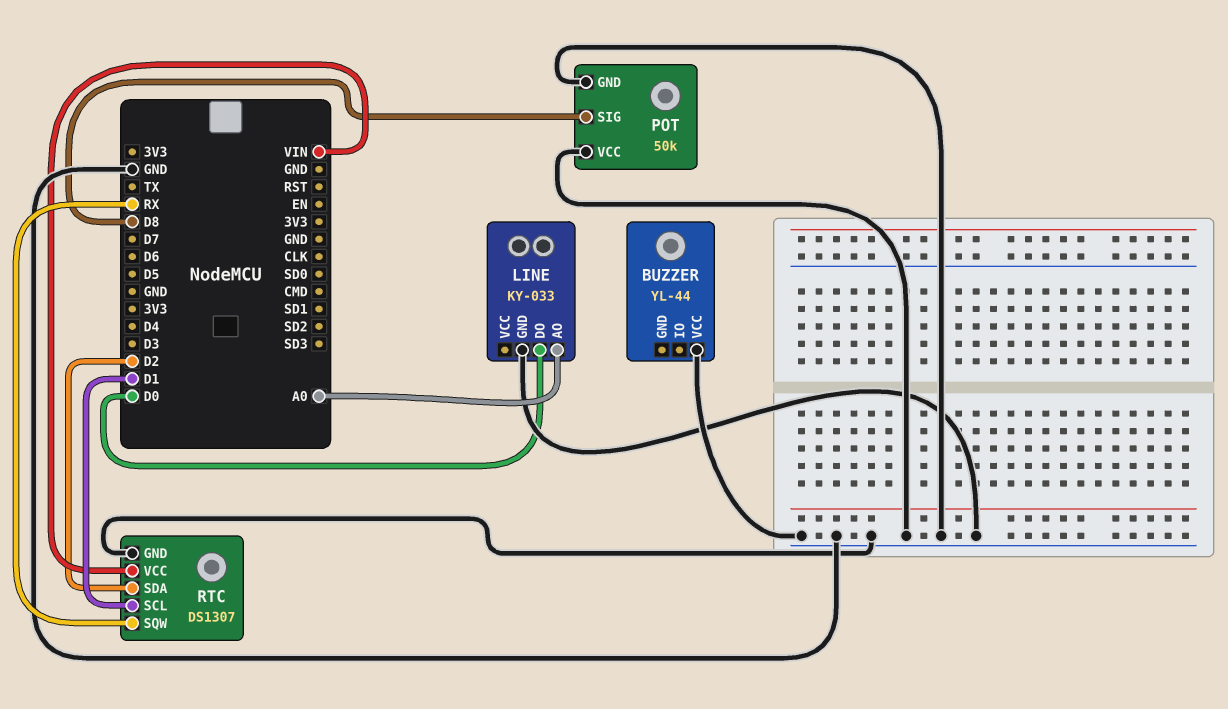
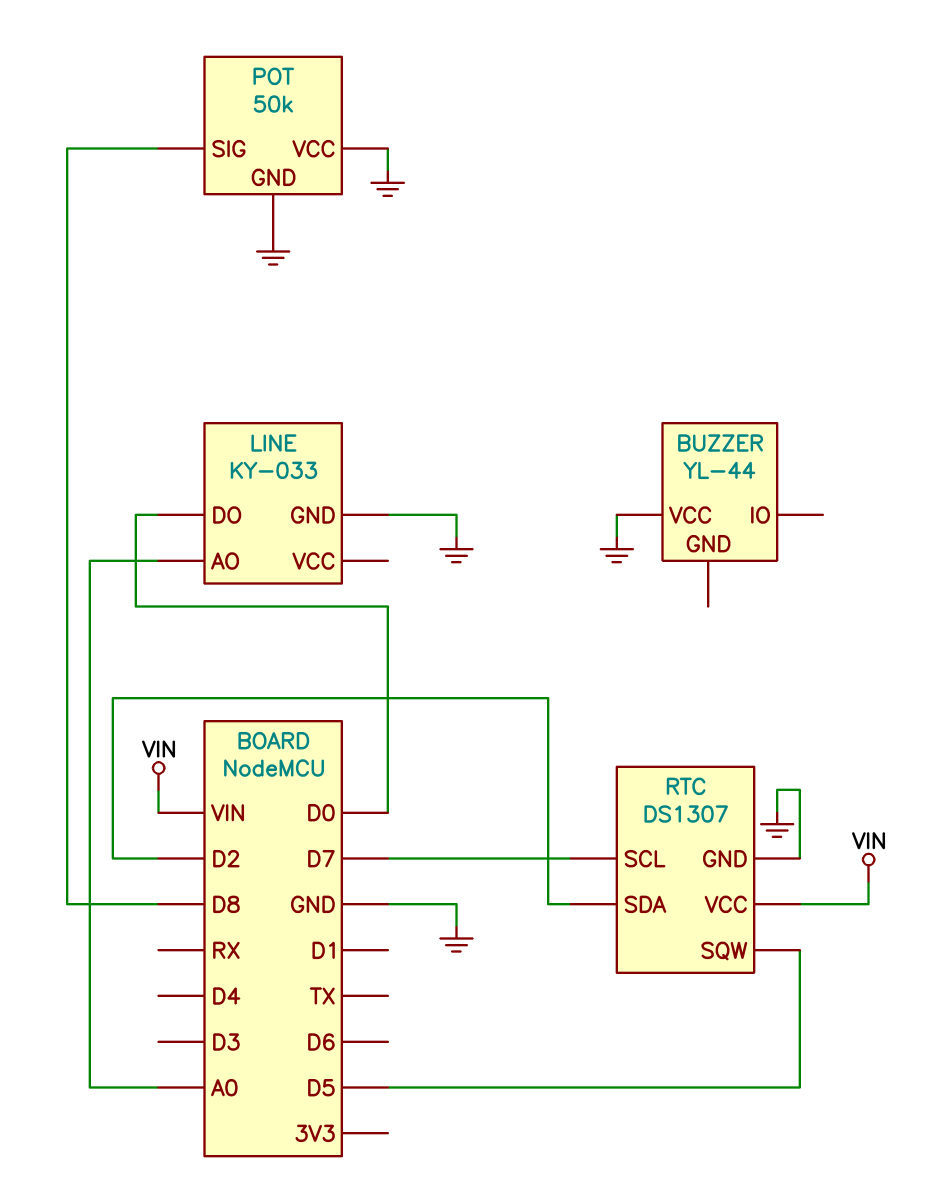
RTC pin SCL: D1 -> D7
RTC pin SQW: RX -> D5

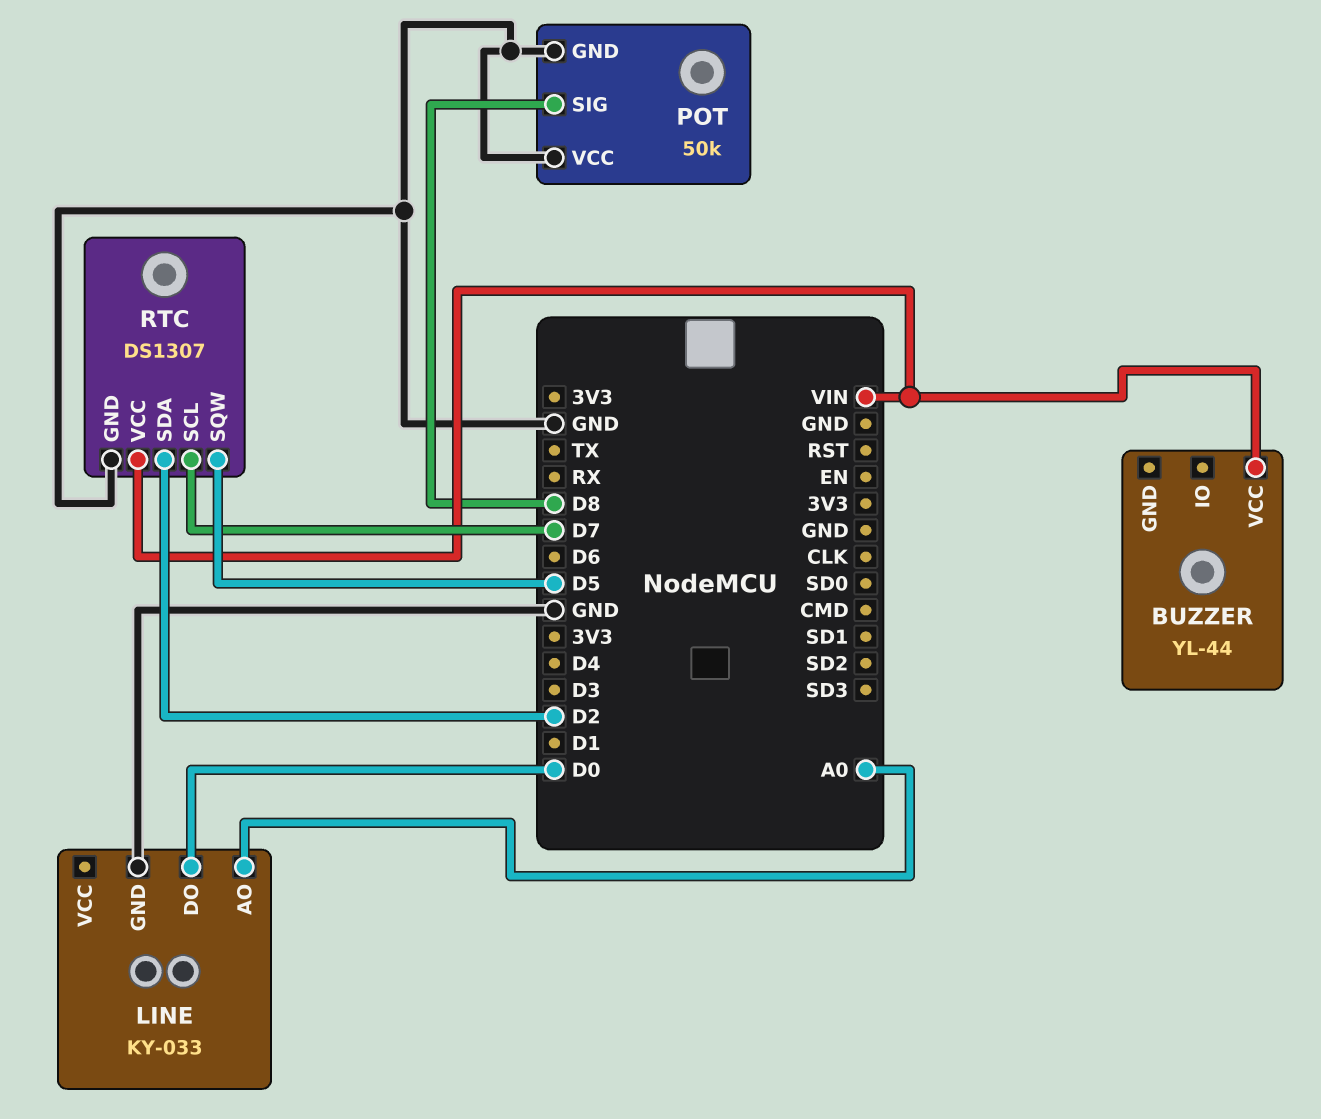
BUZZER pin VCC: GND -> VIN

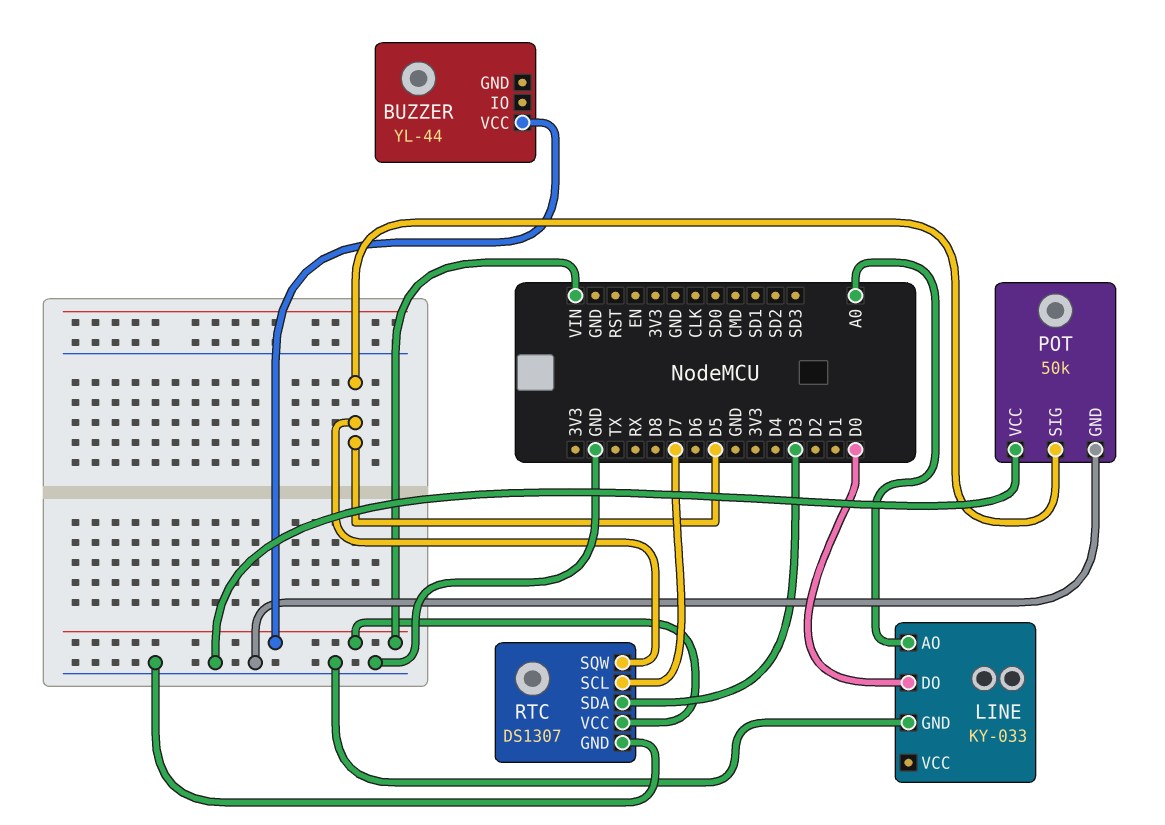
POT pin SIG: D8 -> D5
RTC pin SDA: D2 -> D3

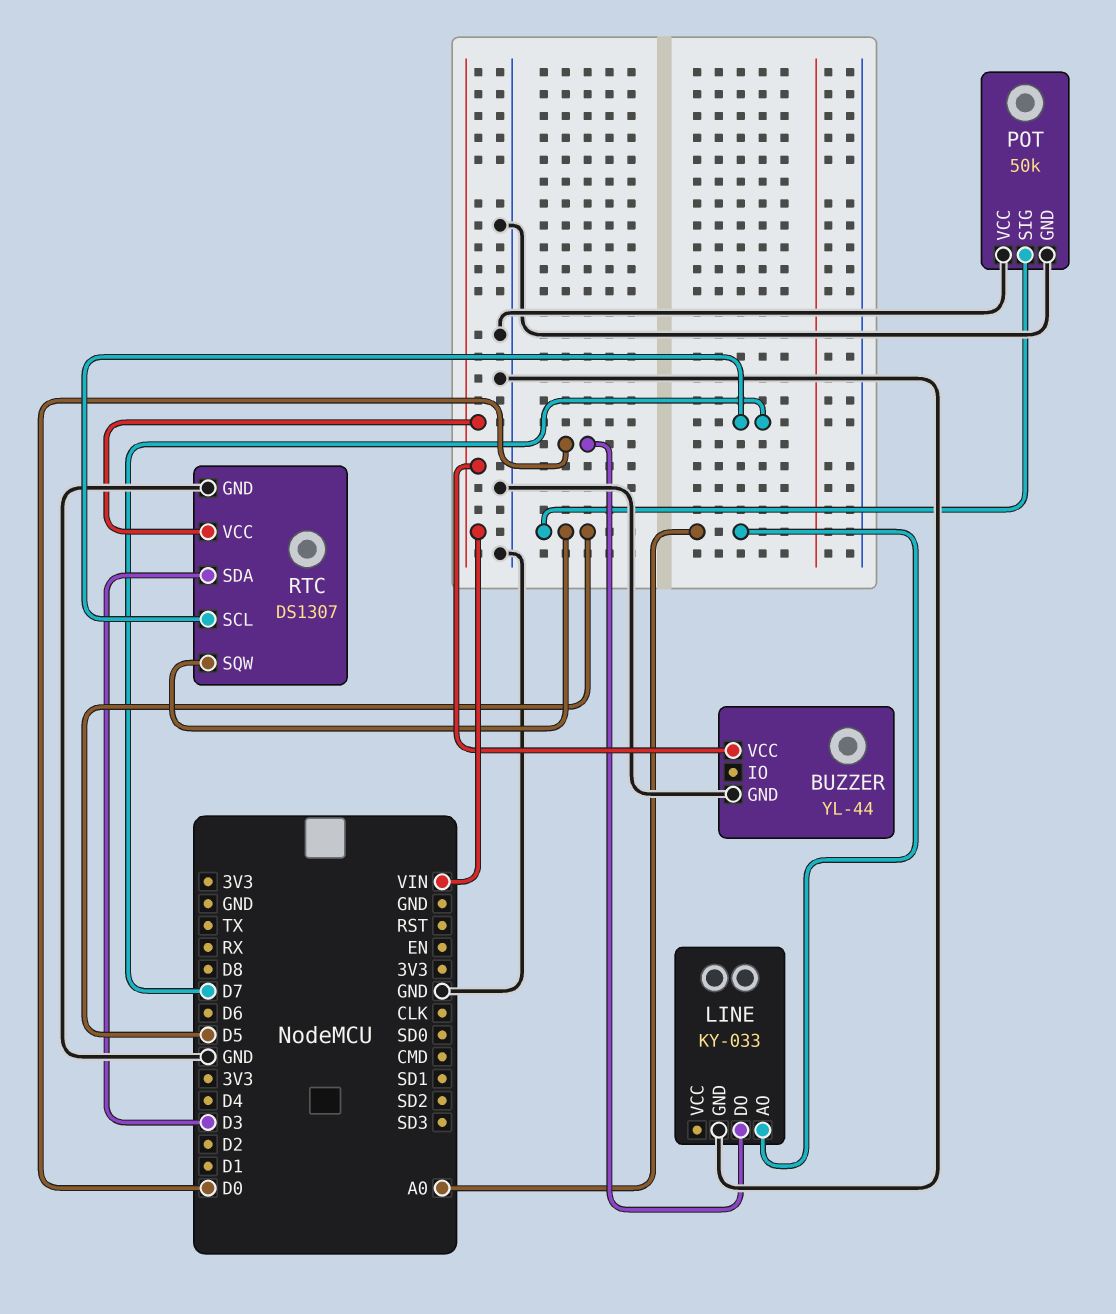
BUZZER pin GND: none -> GND

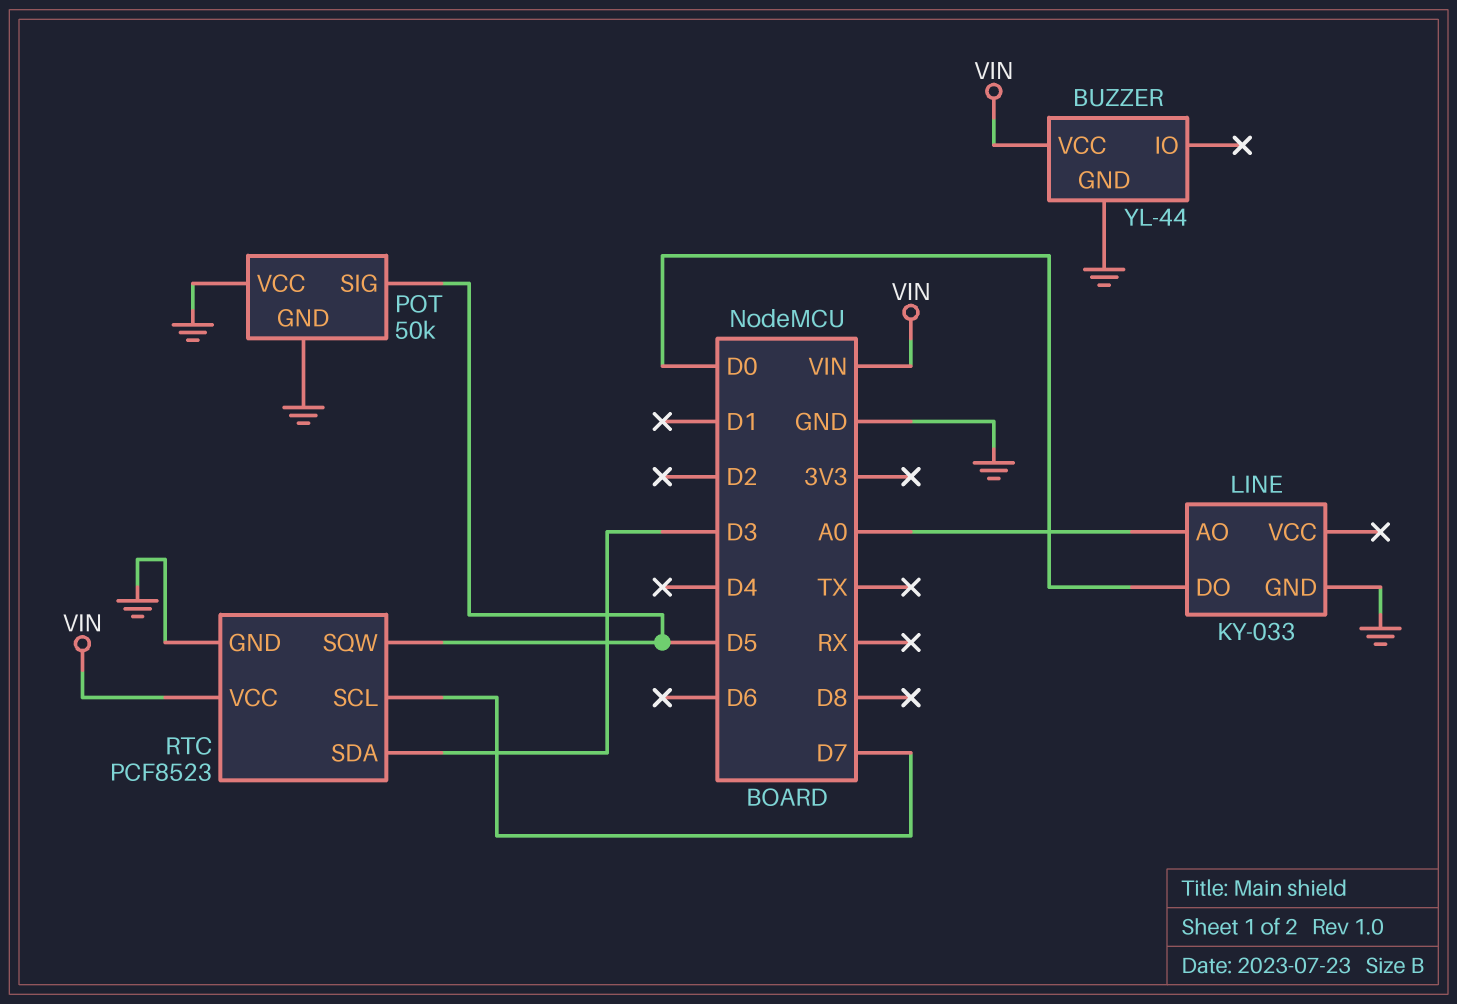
RTC: DS1307 -> PCF8523

